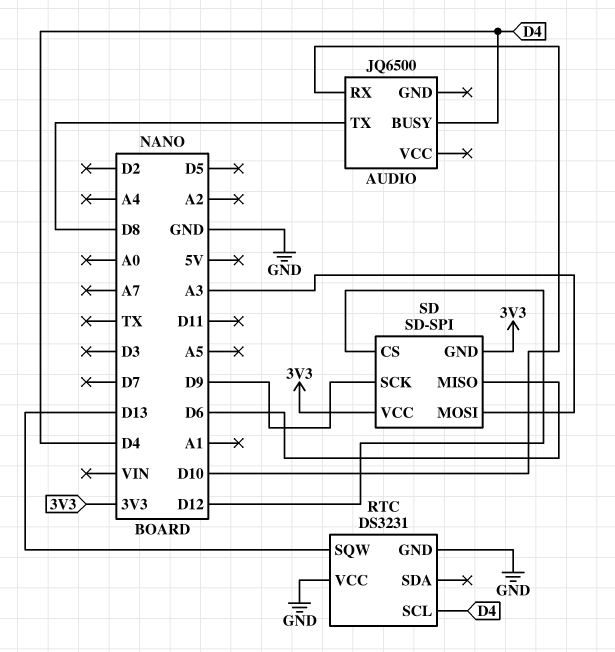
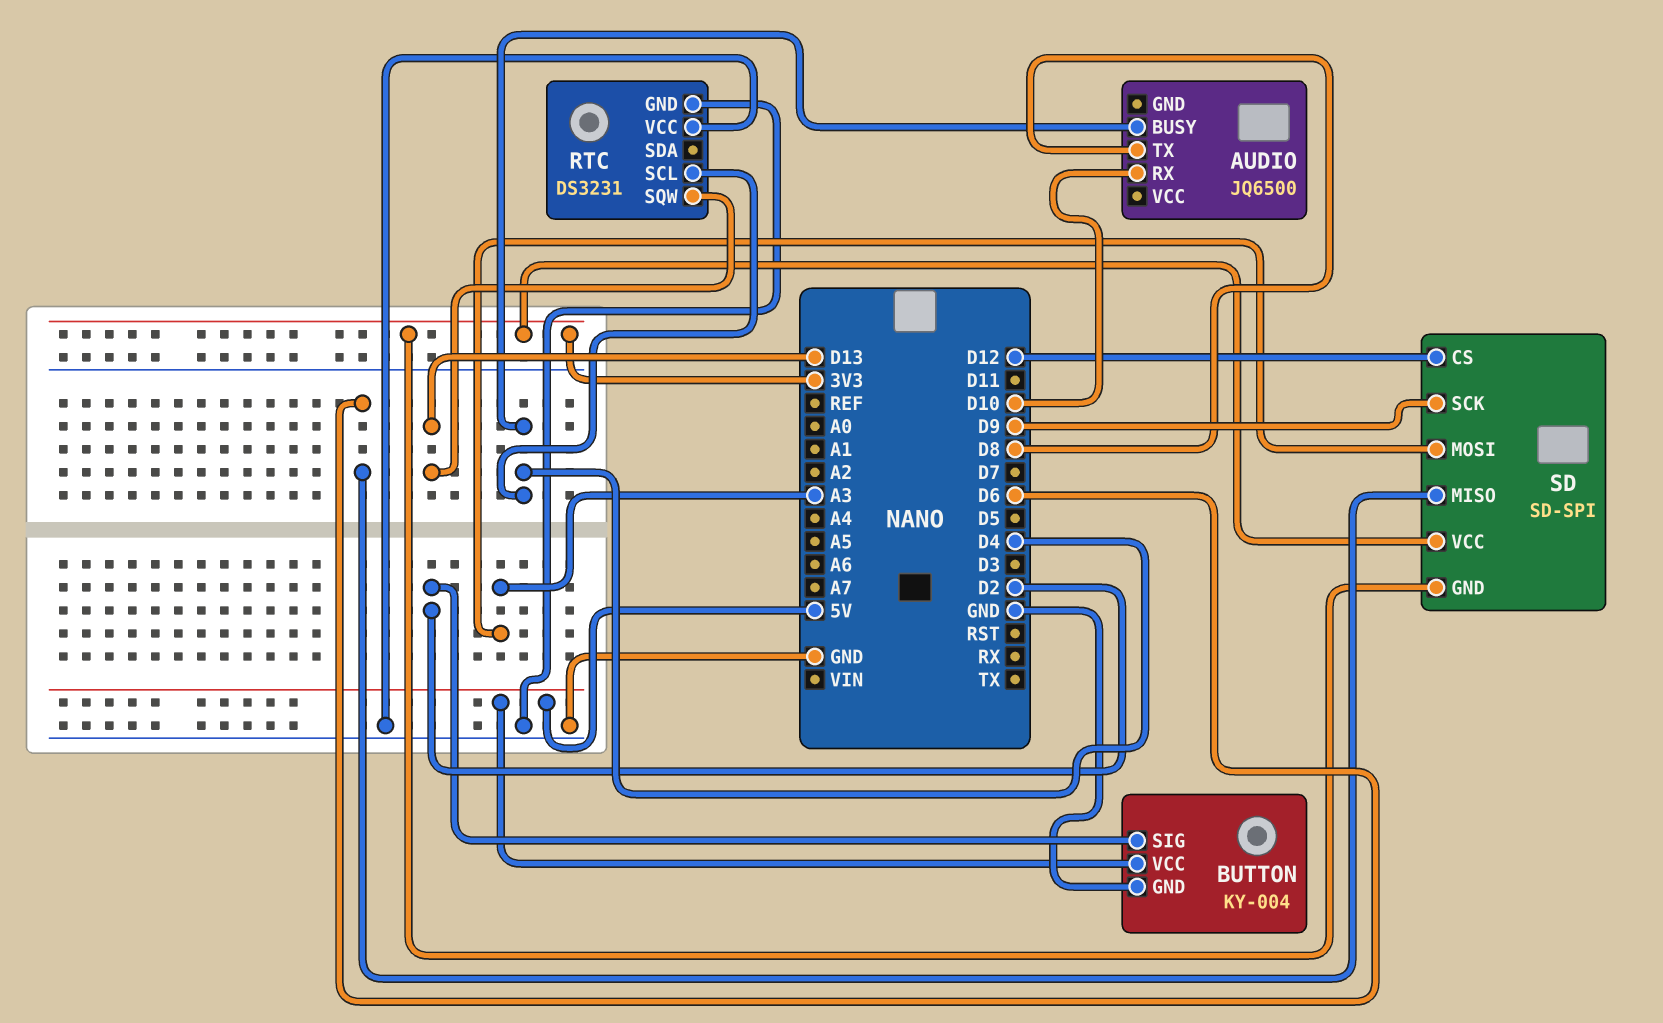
BUTTON: none -> KY-004
BUTTON pin GND: none -> GND
BUTTON pin SIG: none -> D2
BUTTON pin VCC: none -> 5V

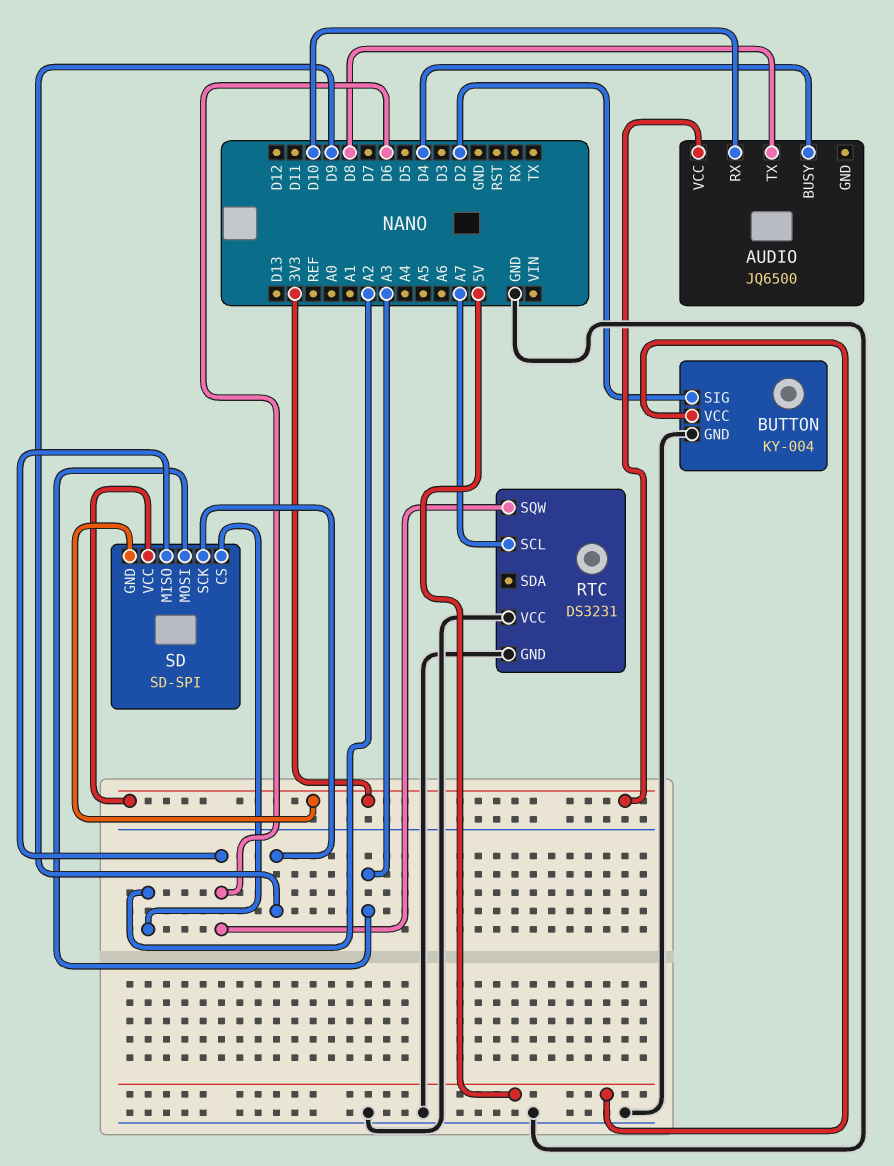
AUDIO pin VCC: none -> 3V3
RTC pin SCL: D4 -> A7
RTC pin SQW: D13 -> D6
SD pin CS: D12 -> A2

